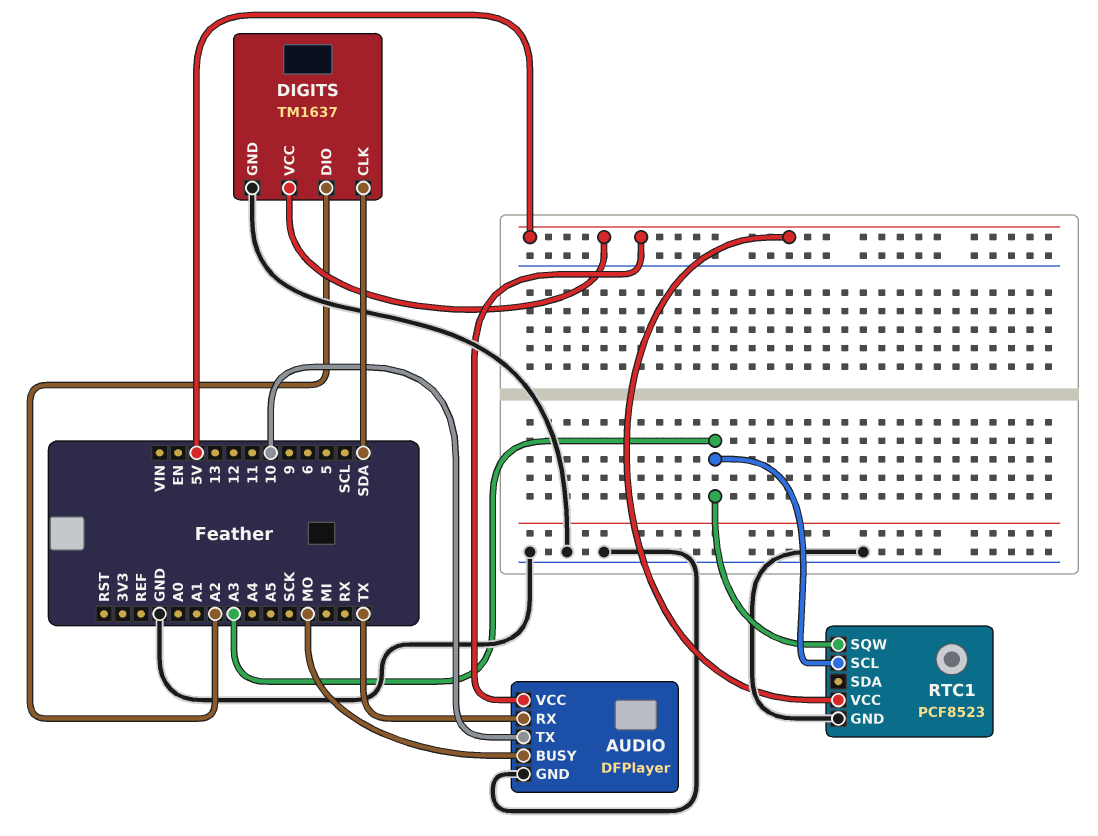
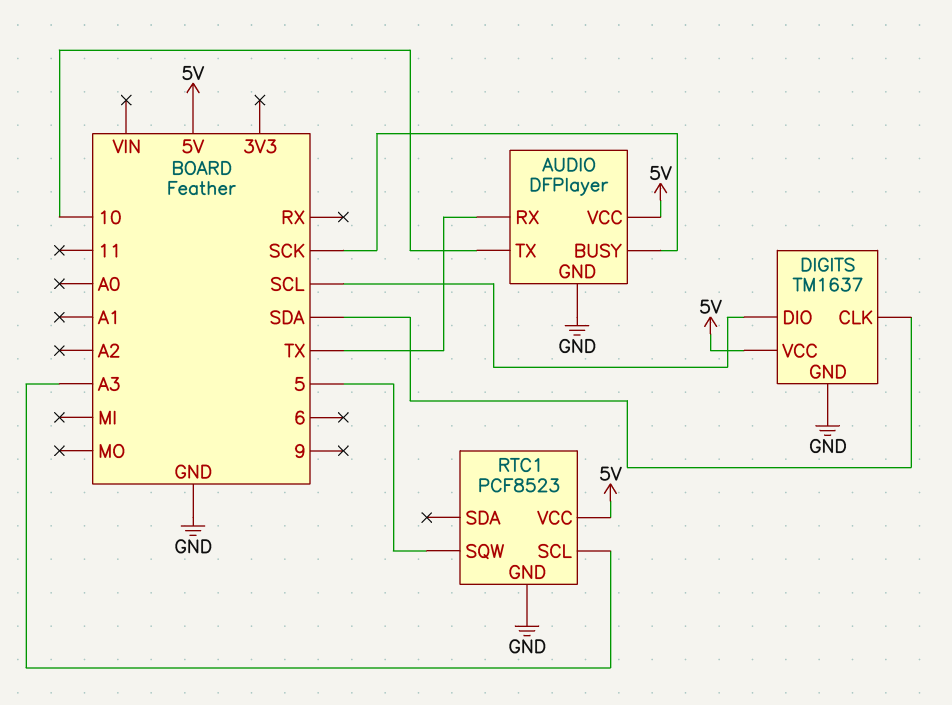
AUDIO pin BUSY: MO -> SCK
DIGITS pin DIO: A2 -> SCL
RTC1 pin SQW: A3 -> 5

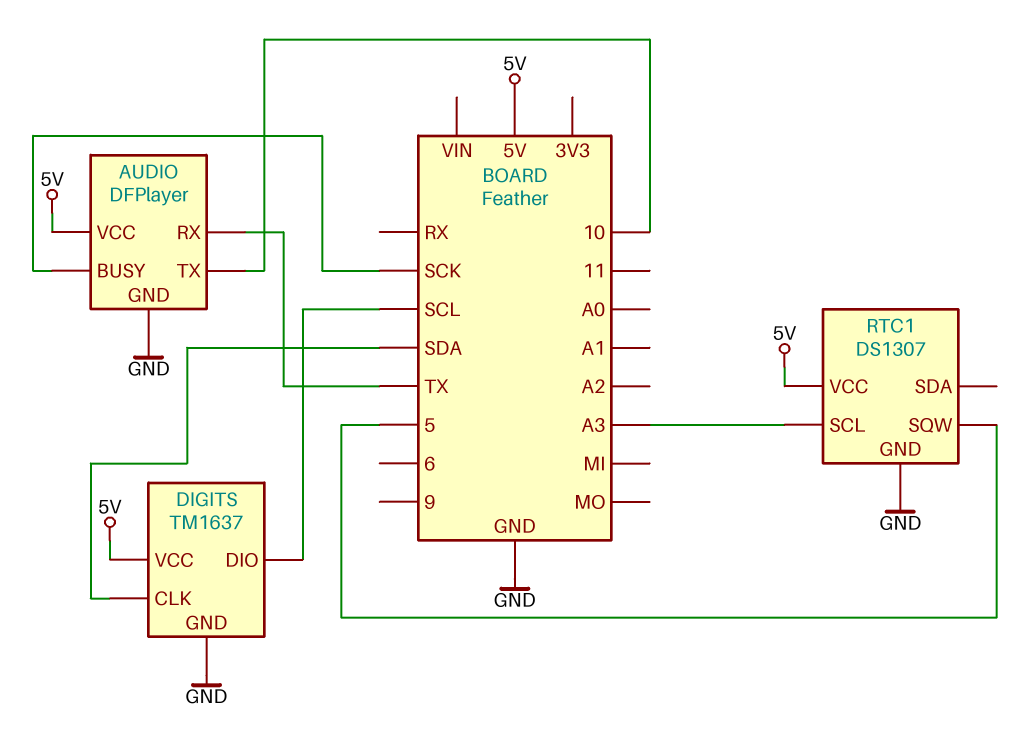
RTC1: PCF8523 -> DS1307

